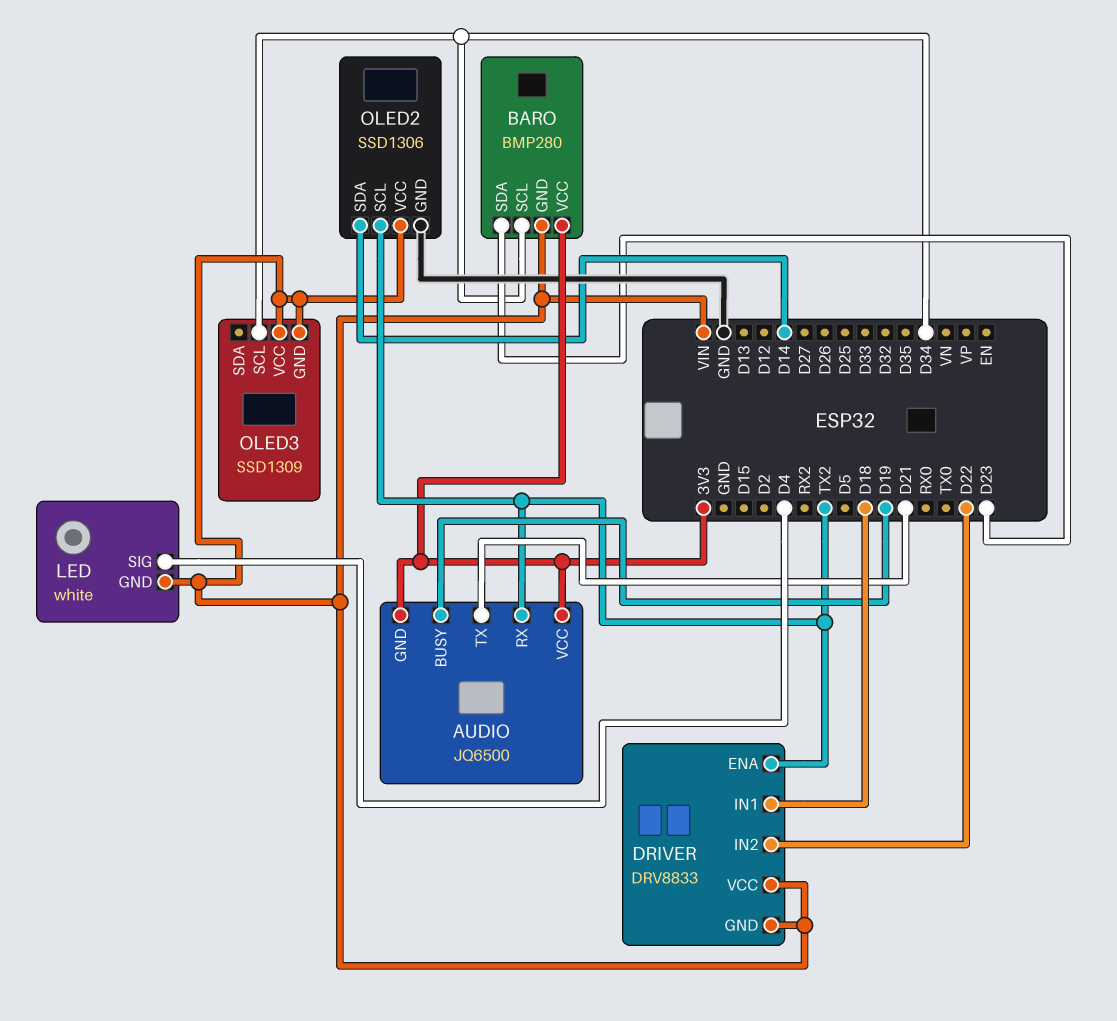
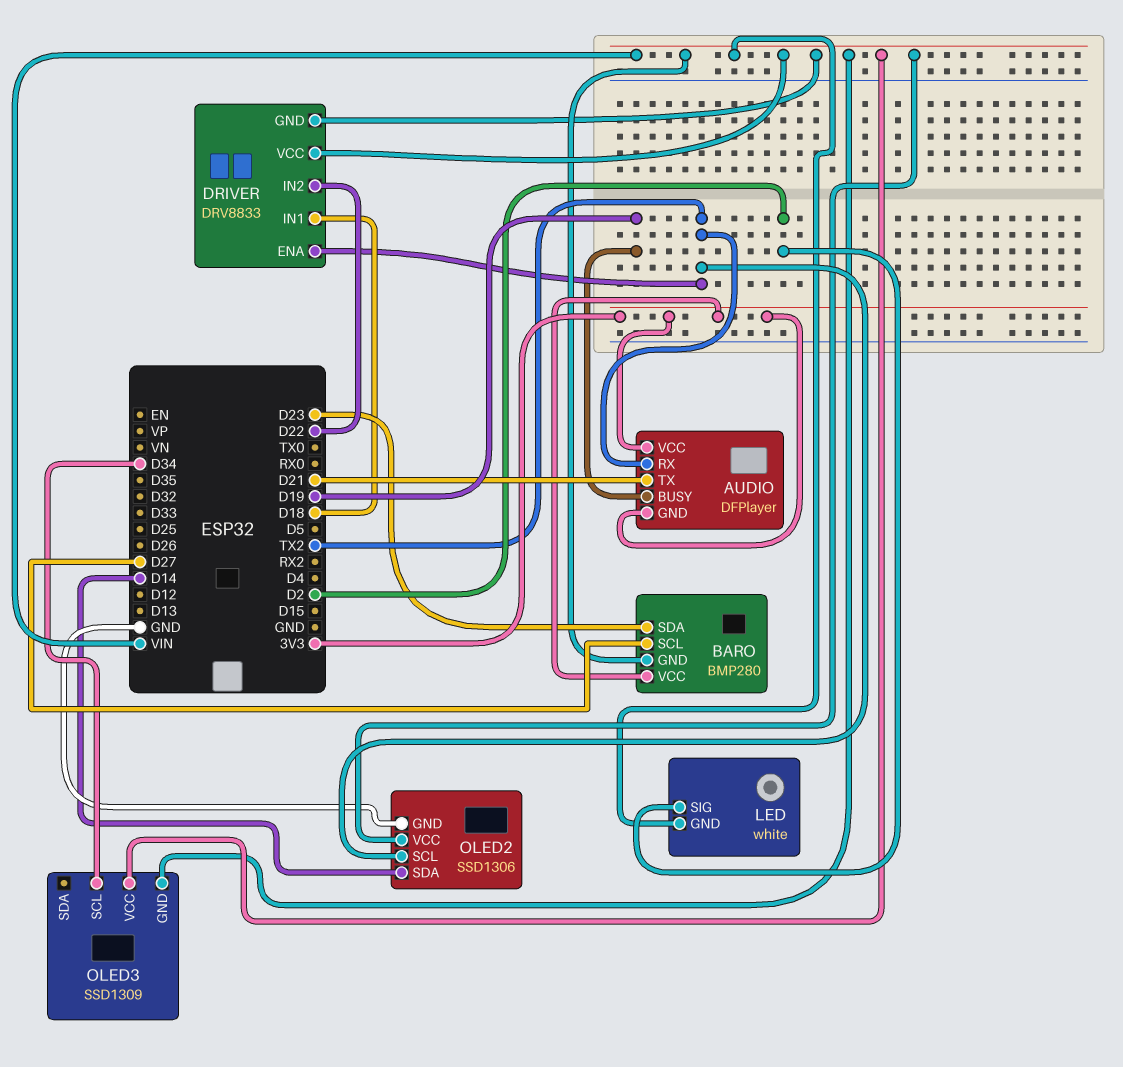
AUDIO: JQ6500 -> DFPlayer
BARO pin SCL: D34 -> D27
LED pin SIG: D4 -> D2

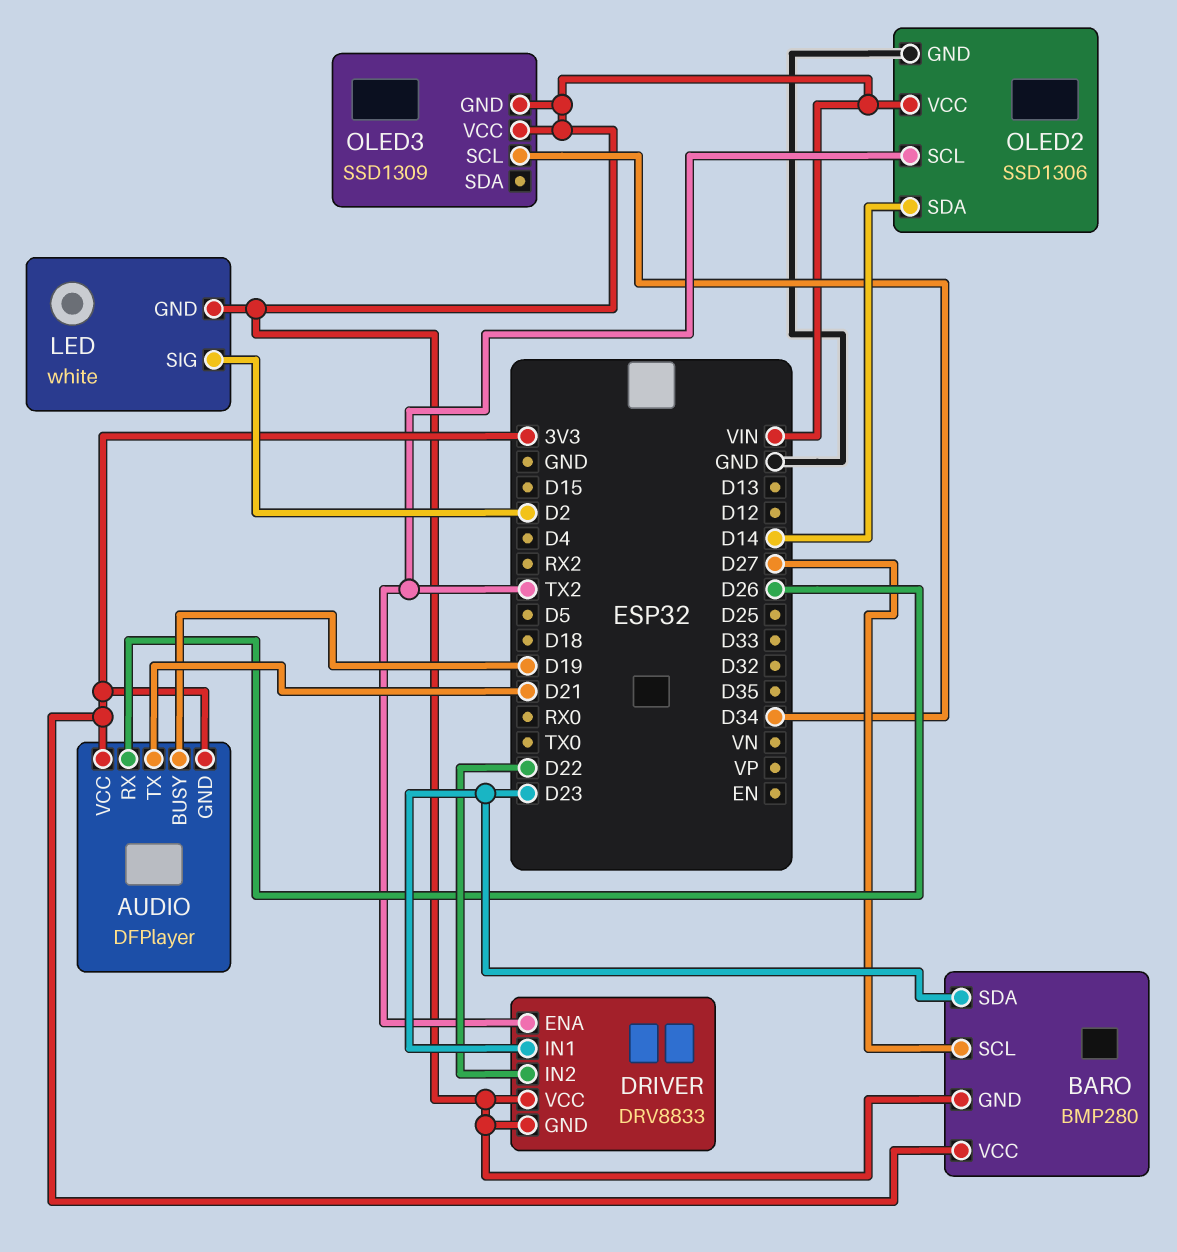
AUDIO pin RX: TX2 -> D26
DRIVER pin IN1: D18 -> D23

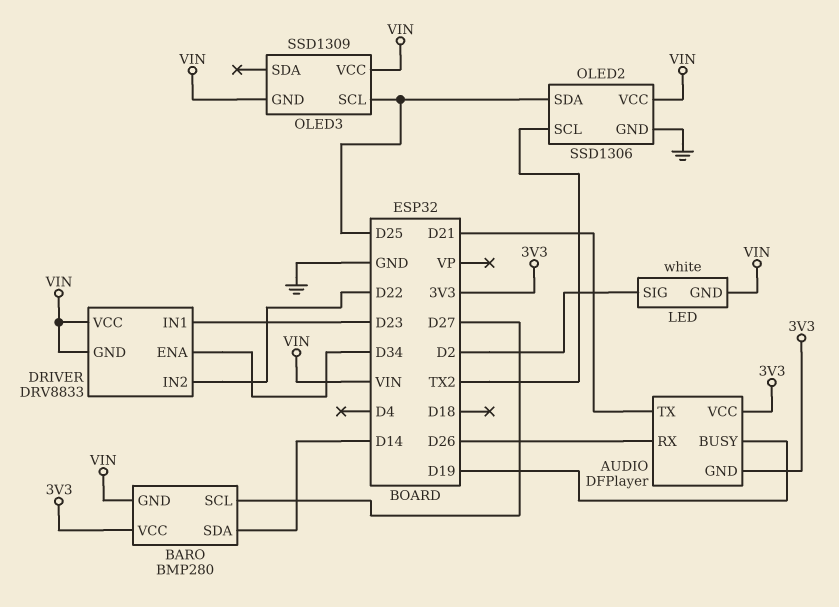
BARO pin SDA: D23 -> D14
DRIVER pin ENA: TX2 -> D34
OLED2 pin SDA: D14 -> D25
OLED3 pin SCL: D34 -> D25

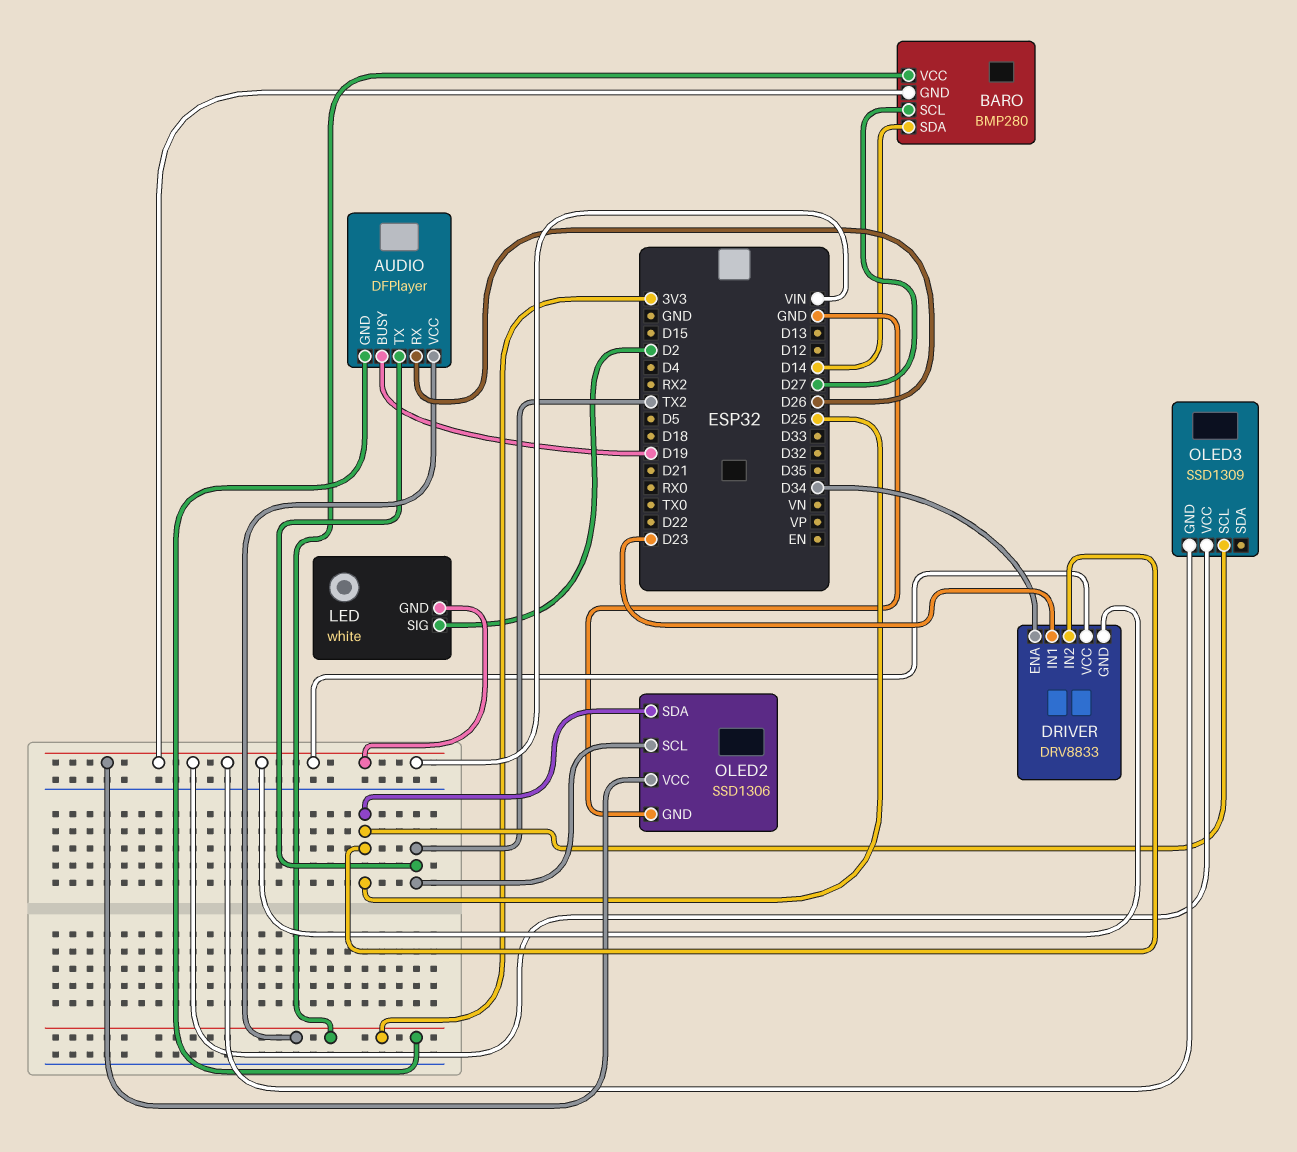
AUDIO pin TX: D21 -> TX2
DRIVER pin IN2: D22 -> D25

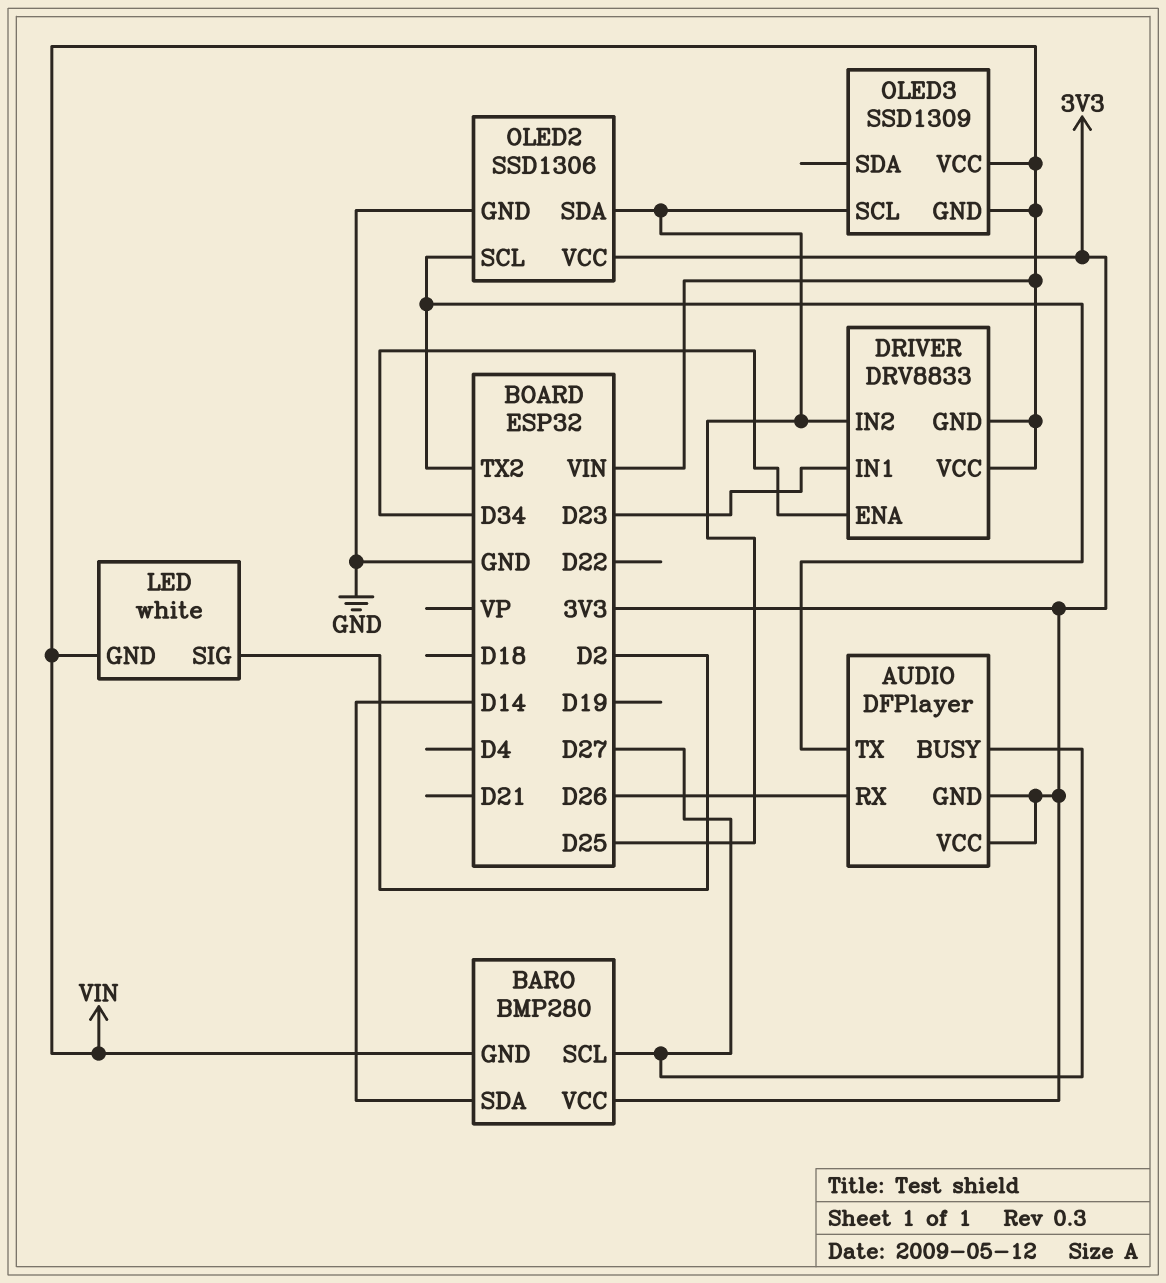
AUDIO pin BUSY: D19 -> D27
OLED2 pin VCC: VIN -> 3V3

